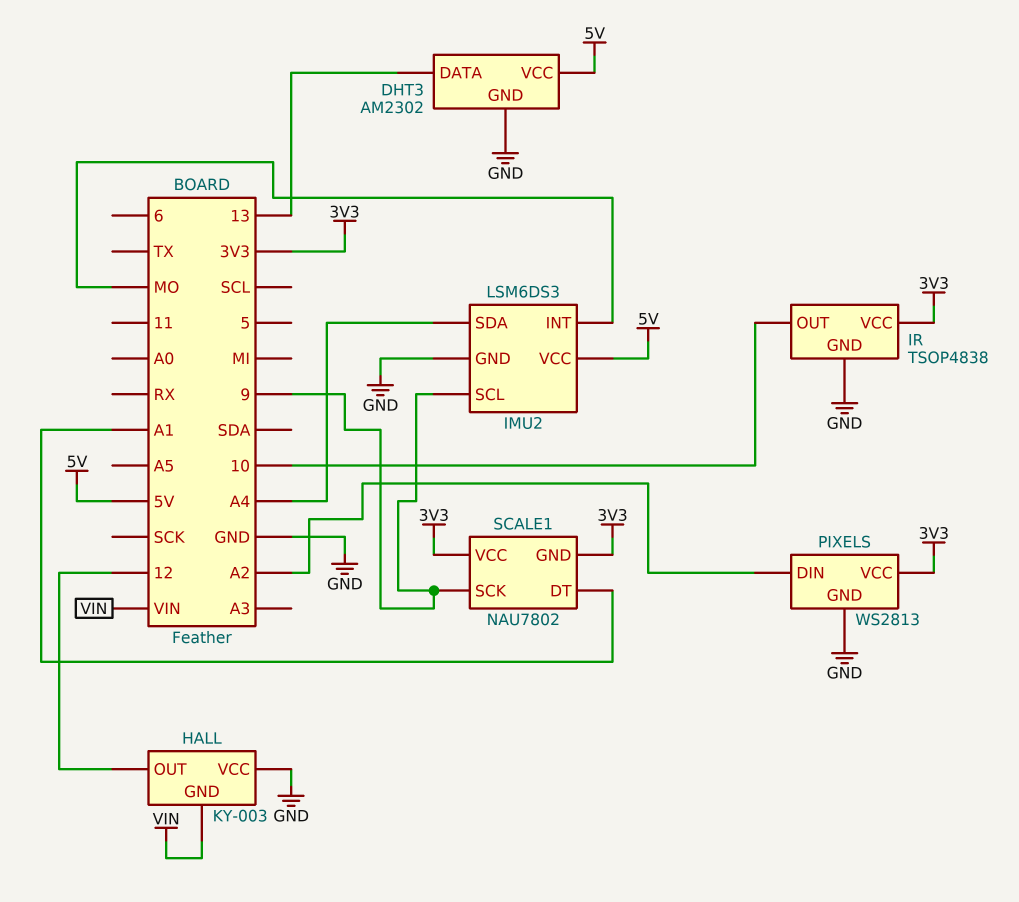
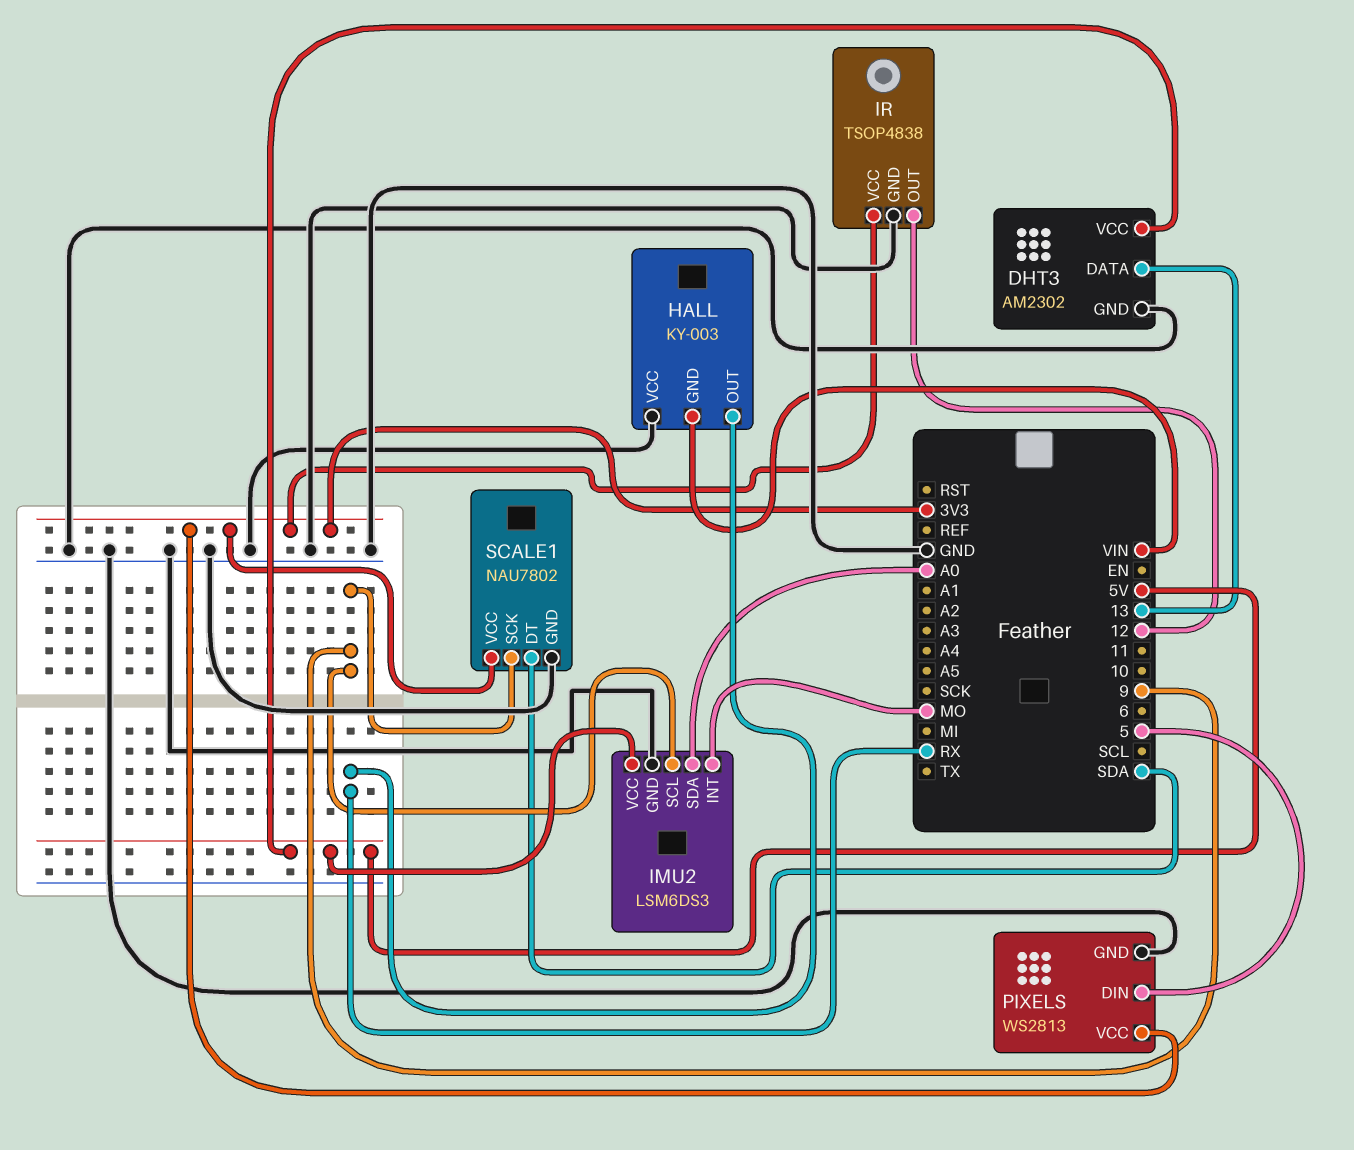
HALL pin OUT: 12 -> RX
IMU2 pin SDA: A4 -> A0
IR pin OUT: 10 -> 12
PIXELS pin DIN: A2 -> 5
SCALE1 pin DT: A1 -> SDA
SCALE1 pin GND: 3V3 -> GND

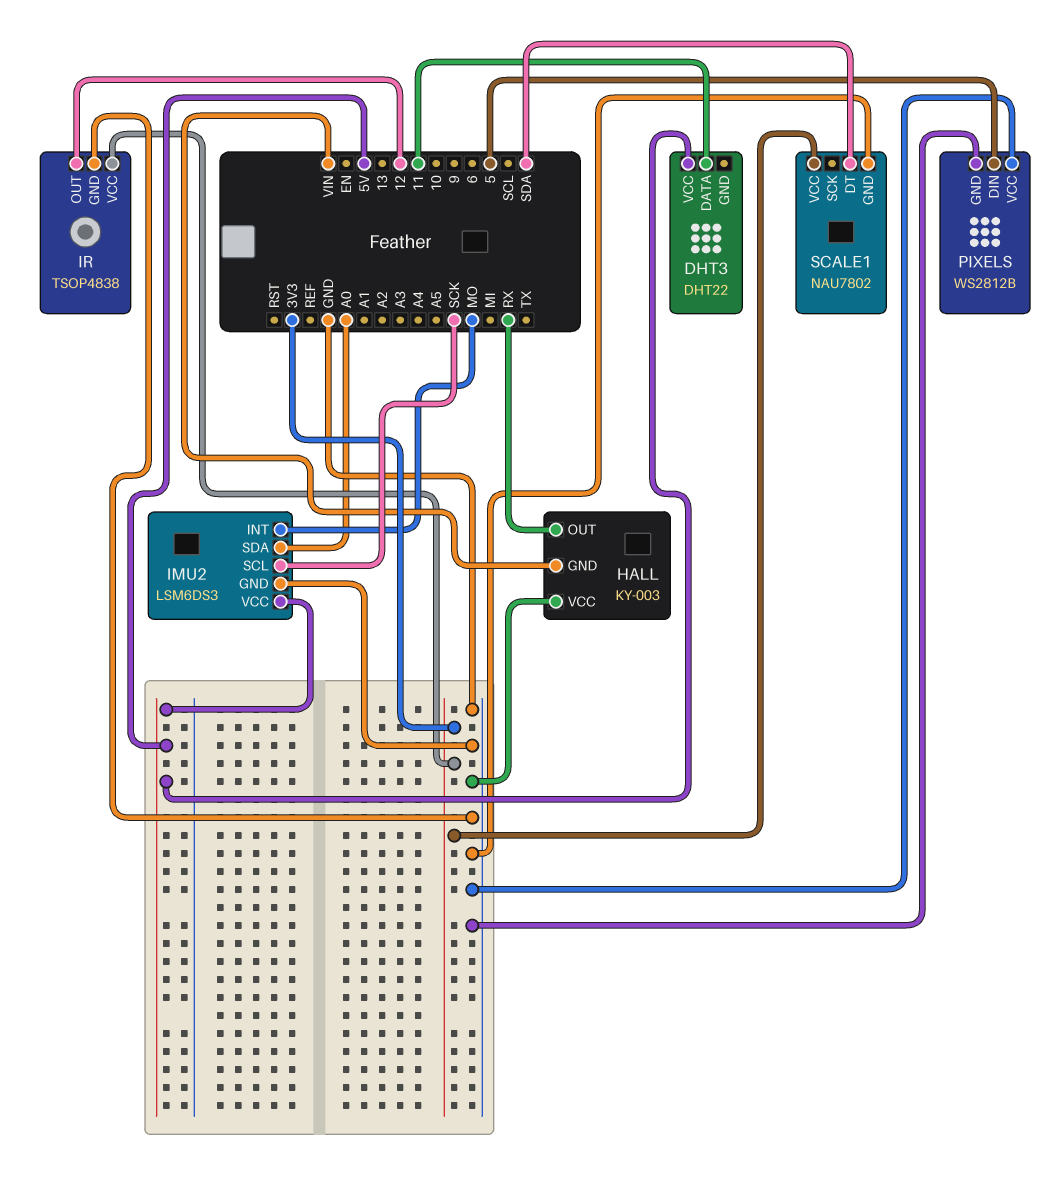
DHT3: AM2302 -> DHT22
DHT3 pin DATA: 13 -> 11
DHT3 pin GND: GND -> none
IMU2 pin SCL: 9 -> SCK
PIXELS: WS2813 -> WS2812B
PIXELS pin VCC: 3V3 -> GND
SCALE1 pin SCK: 9 -> none

